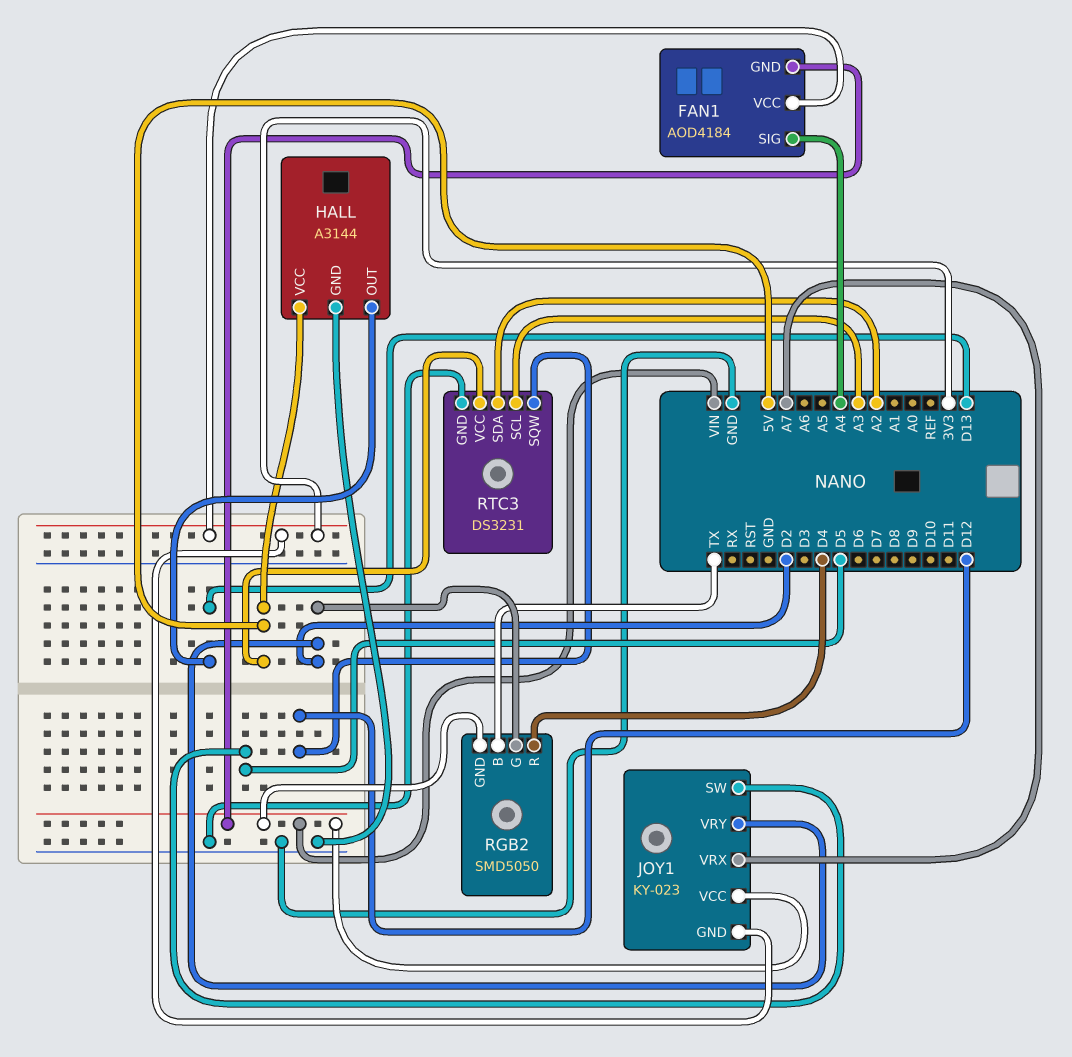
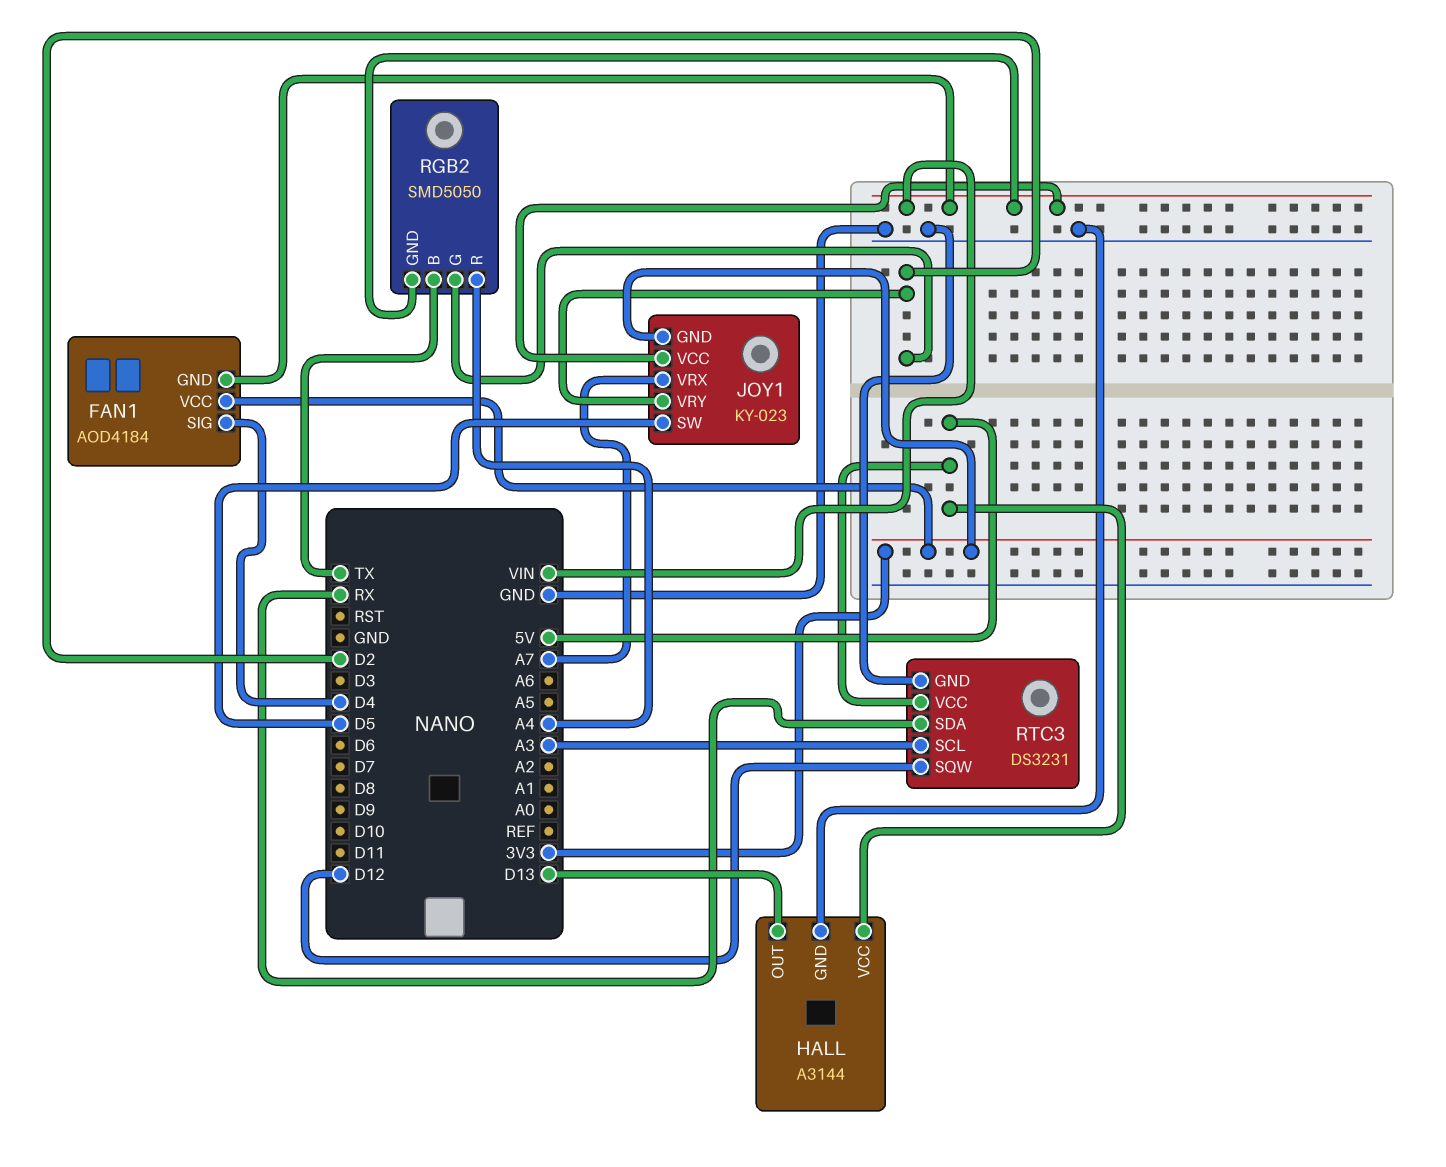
FAN1 pin SIG: A4 -> D4
RGB2 pin R: D4 -> A4
RTC3 pin SDA: A2 -> RX

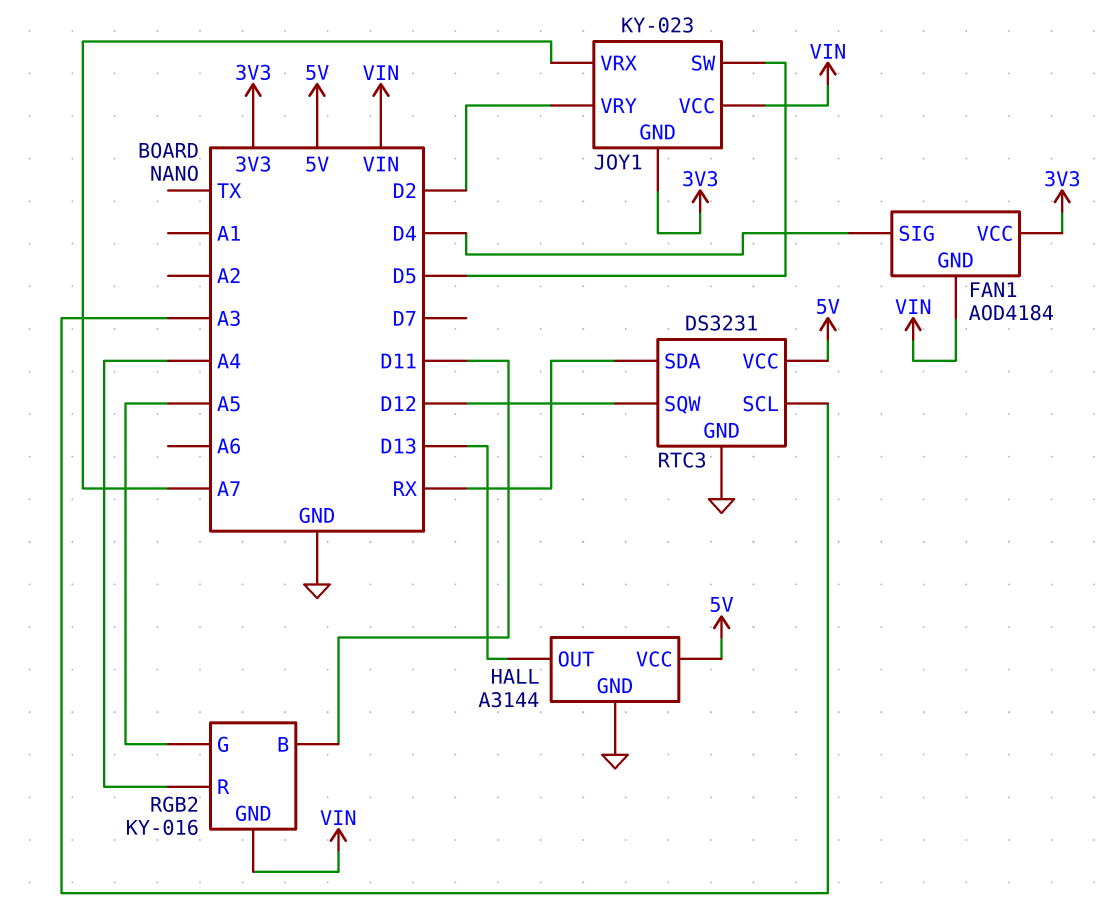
RGB2: SMD5050 -> KY-016
RGB2 pin B: TX -> D11
RGB2 pin G: D2 -> A5

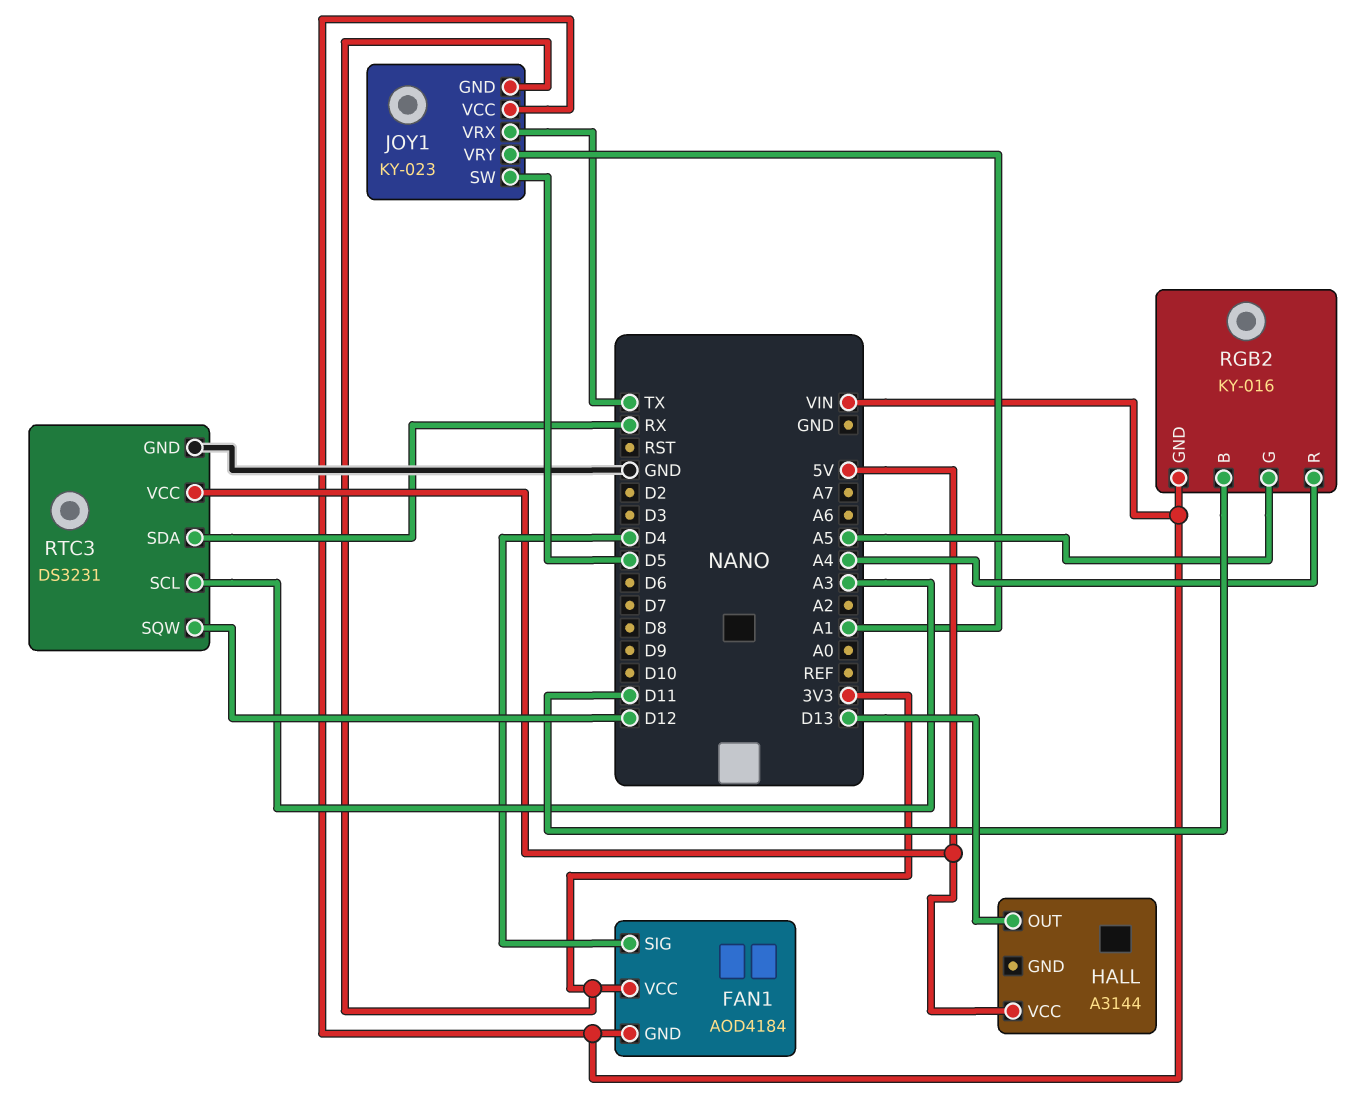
HALL pin GND: GND -> none
JOY1 pin VRX: A7 -> TX
JOY1 pin VRY: D2 -> A1

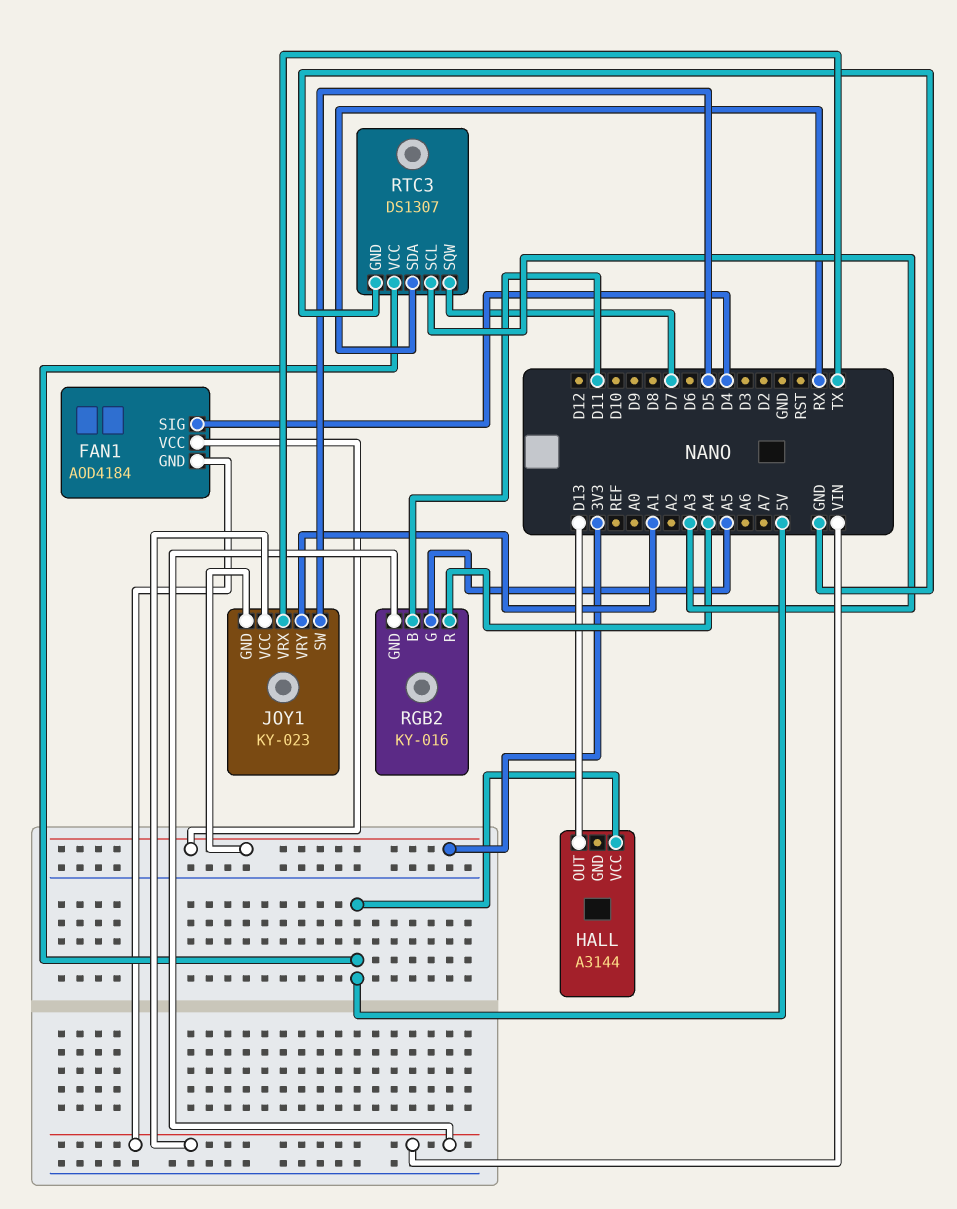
RTC3: DS3231 -> DS1307
RTC3 pin SQW: D12 -> D7

